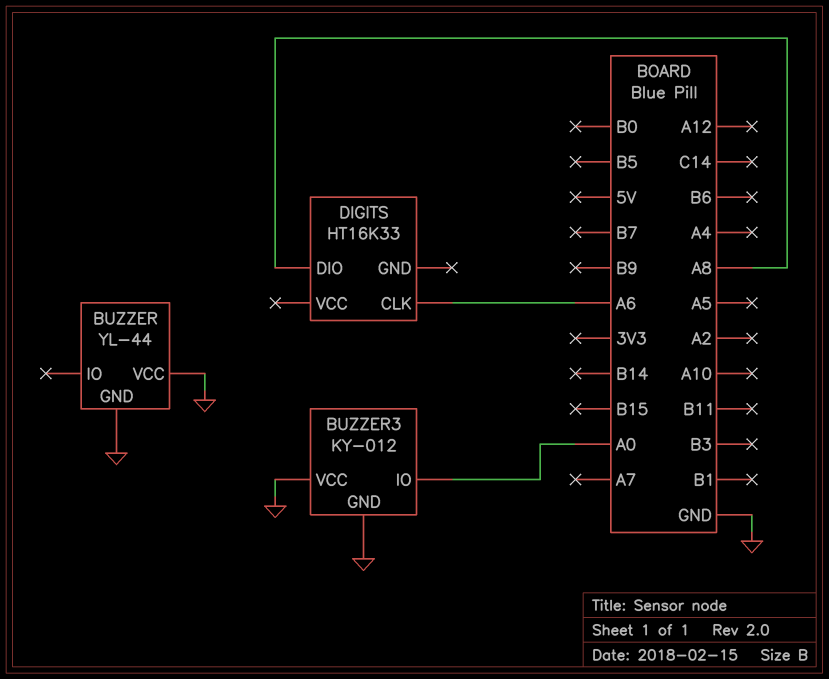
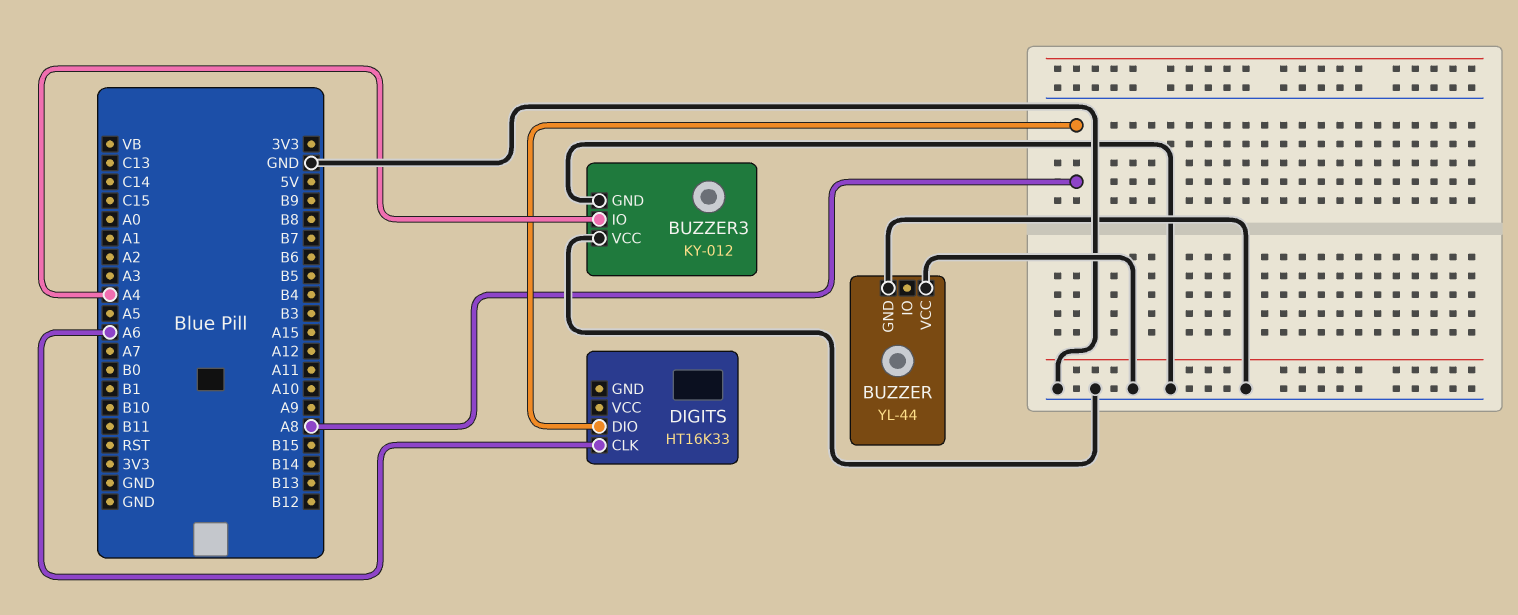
BUZZER3 pin IO: A0 -> A4

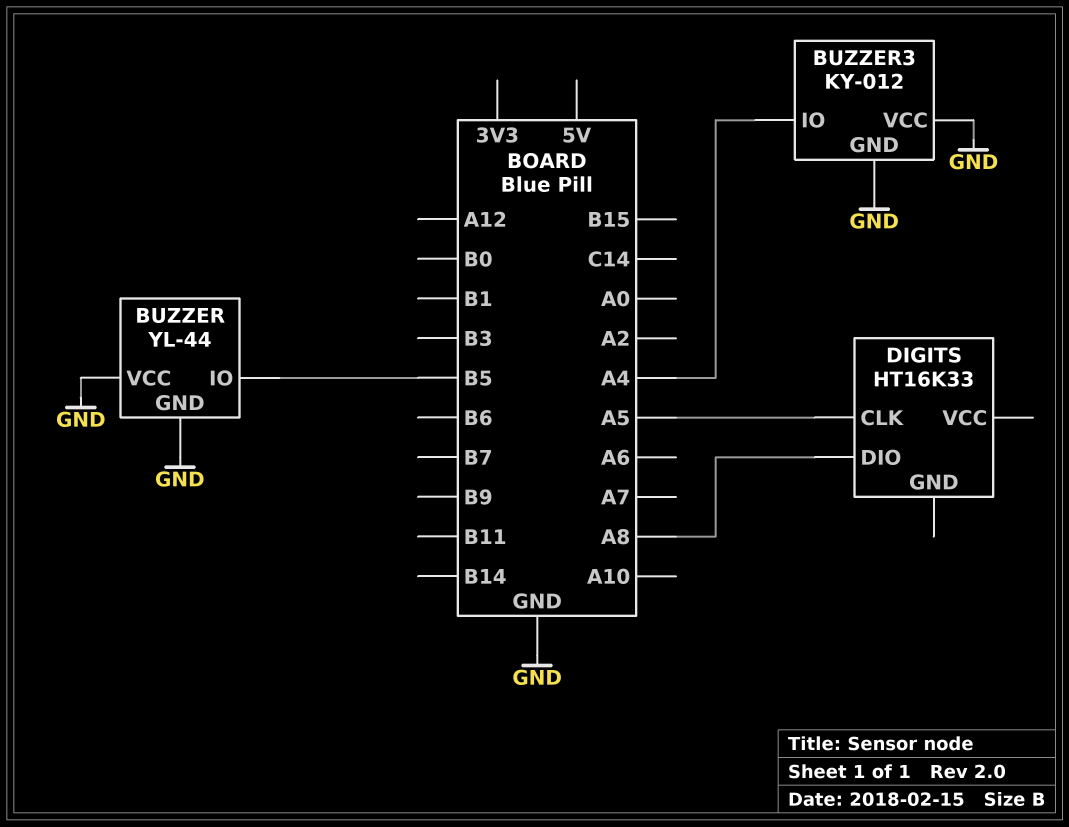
BUZZER pin IO: none -> B5
DIGITS pin CLK: A6 -> A5

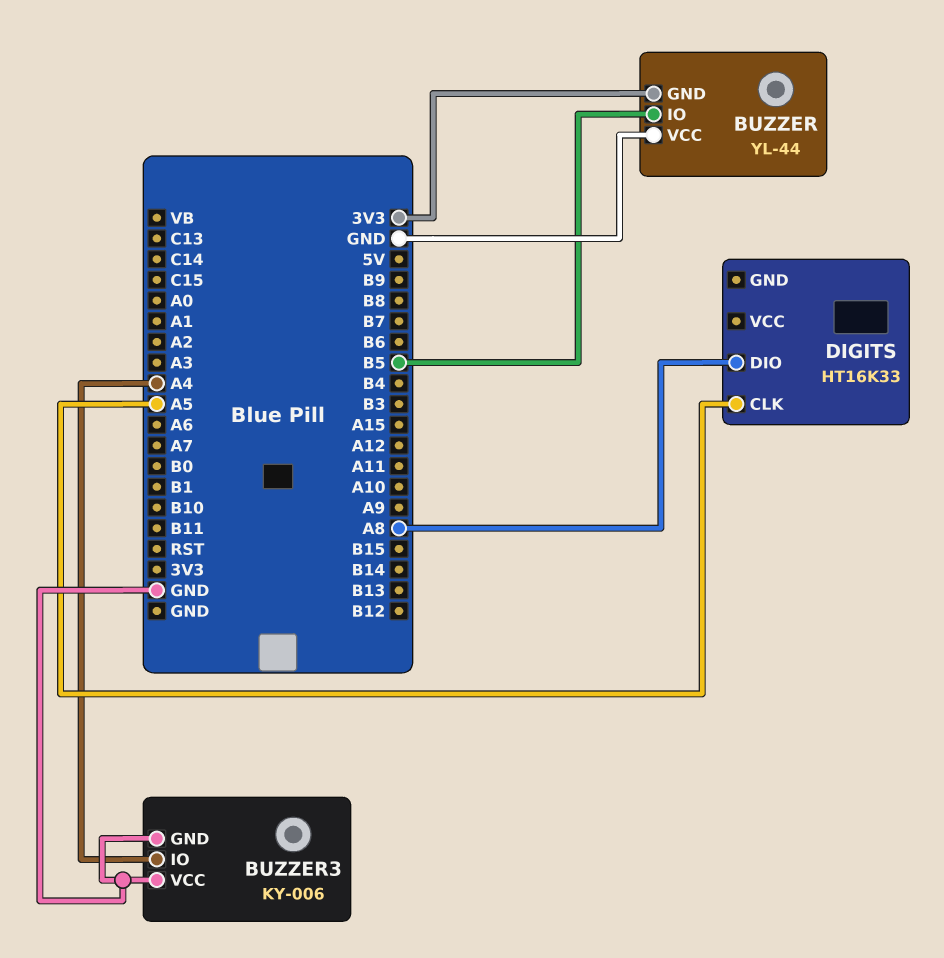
BUZZER pin GND: GND -> 3V3
BUZZER3: KY-012 -> KY-006

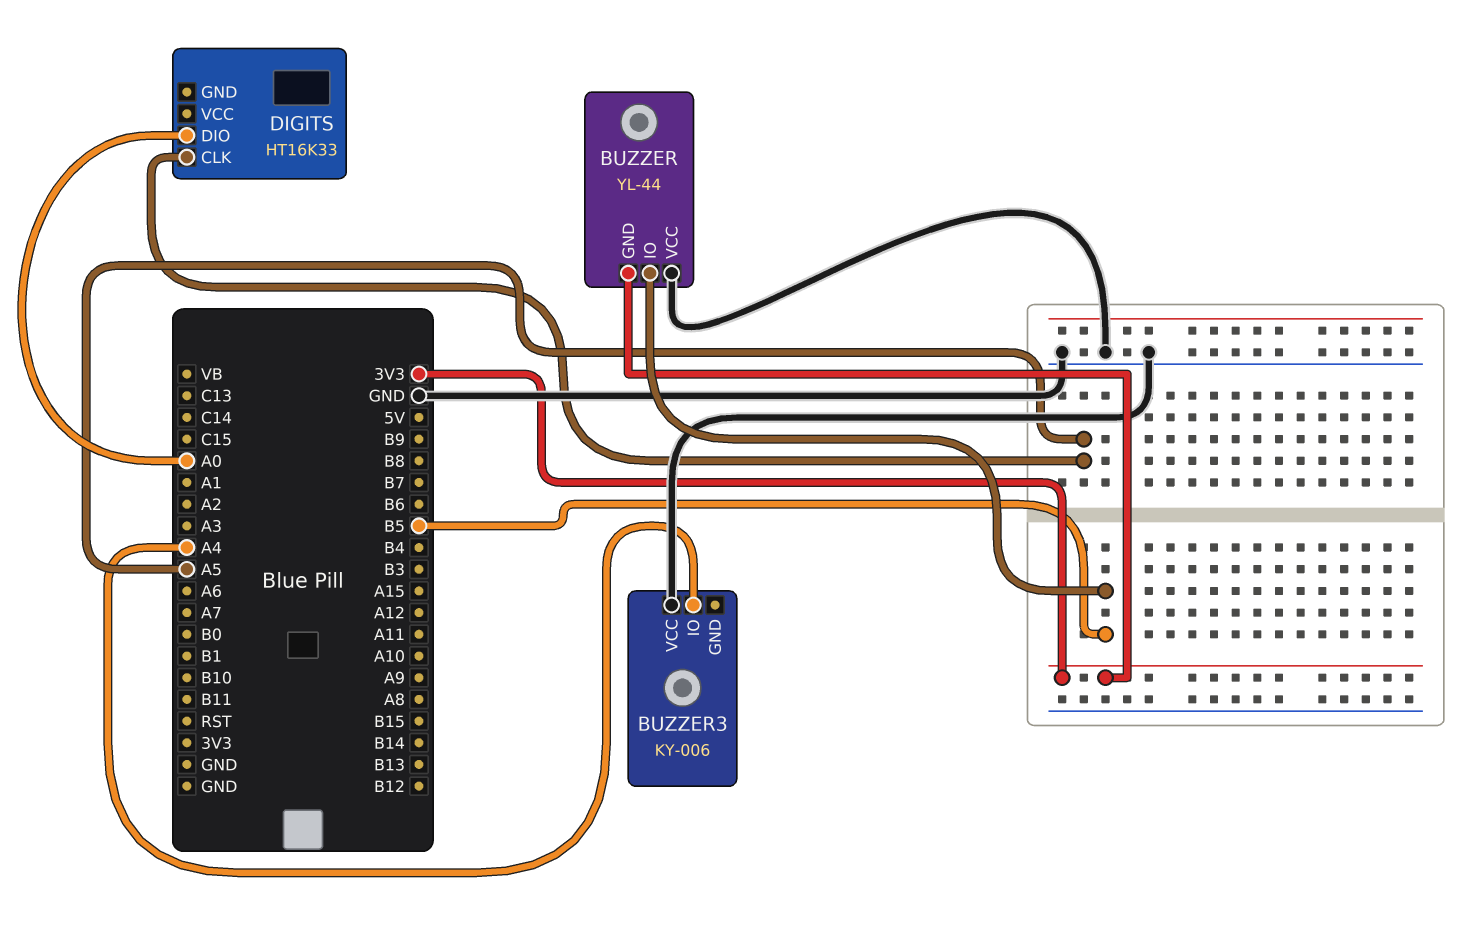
BUZZER3 pin GND: GND -> none
DIGITS pin DIO: A8 -> A0

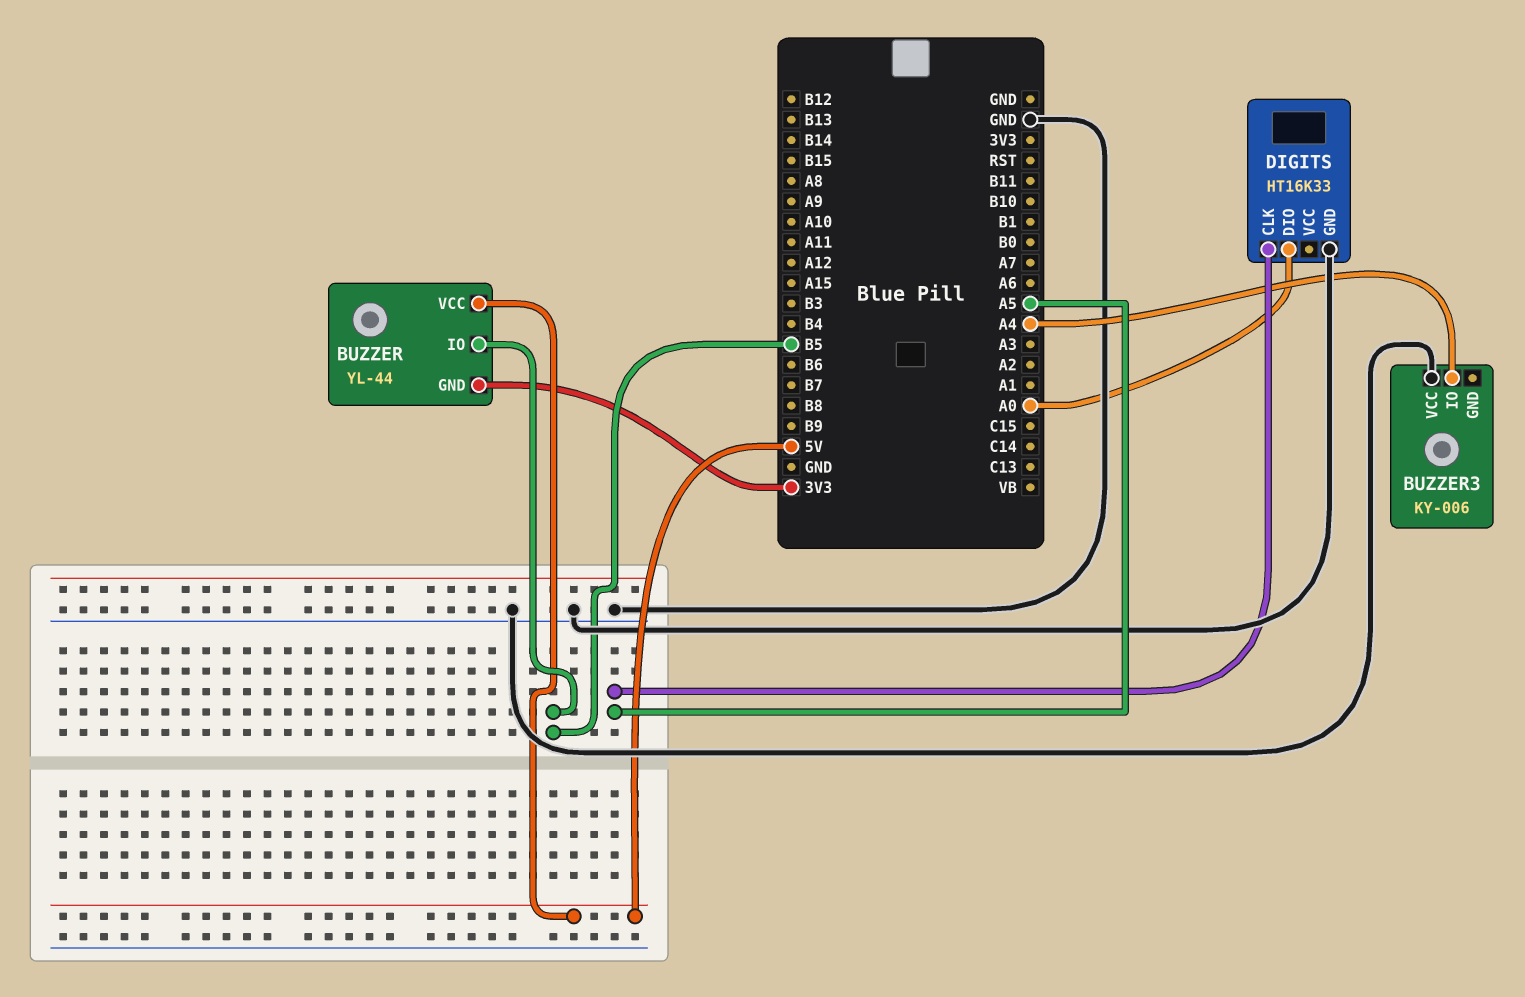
BUZZER pin VCC: GND -> 5V
DIGITS pin GND: none -> GND

